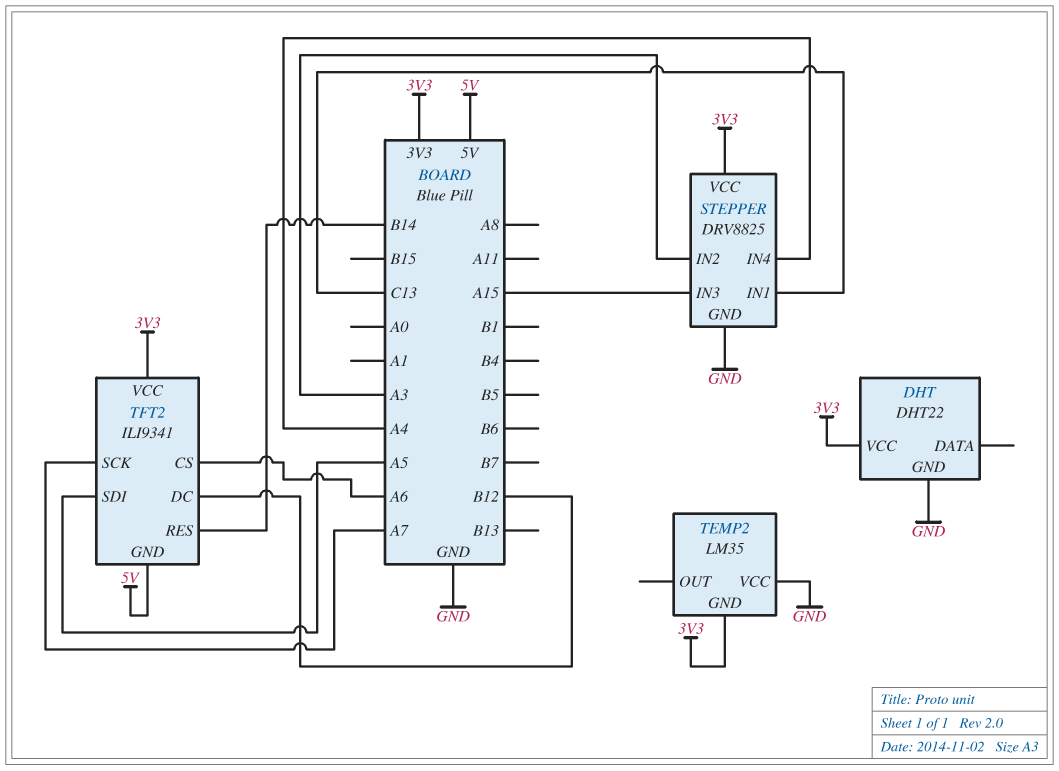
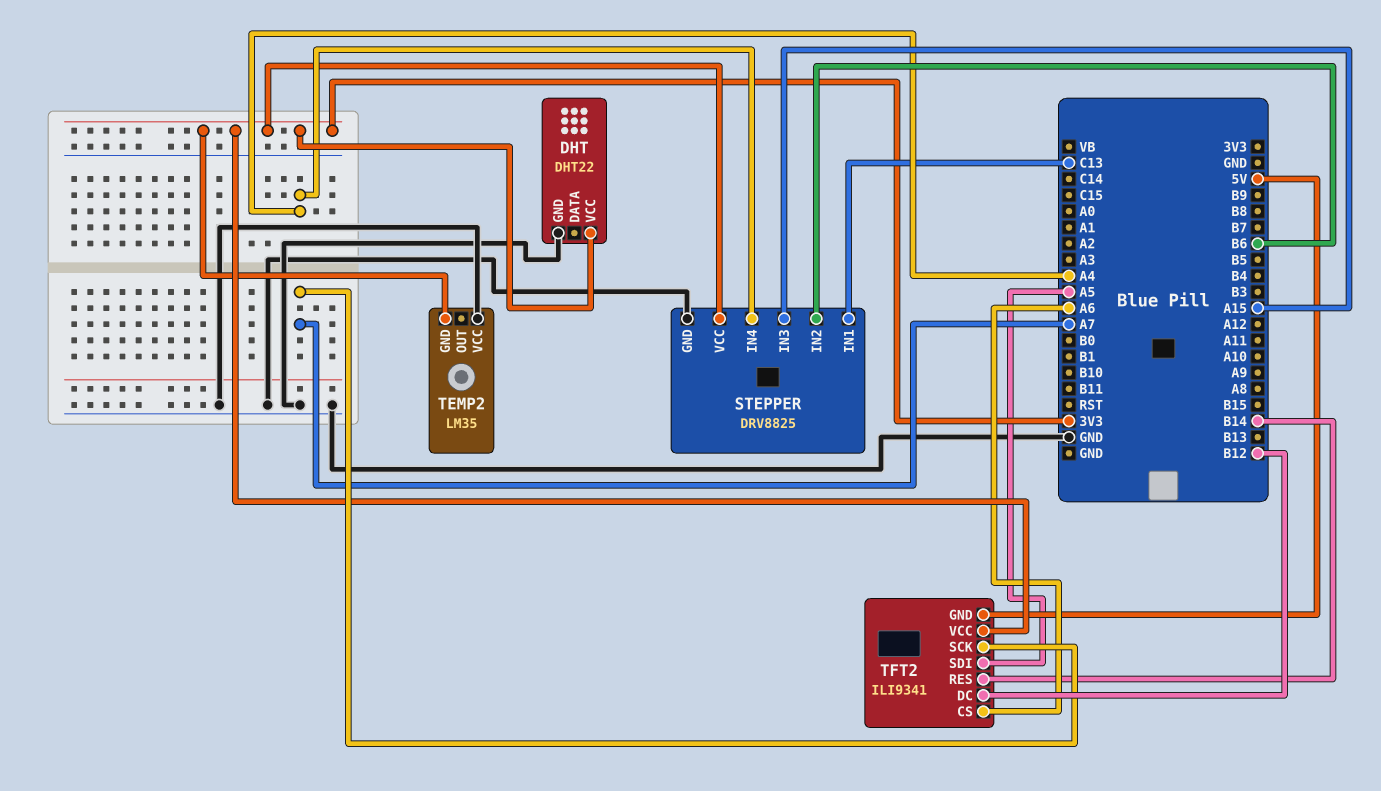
STEPPER pin IN2: A3 -> B6

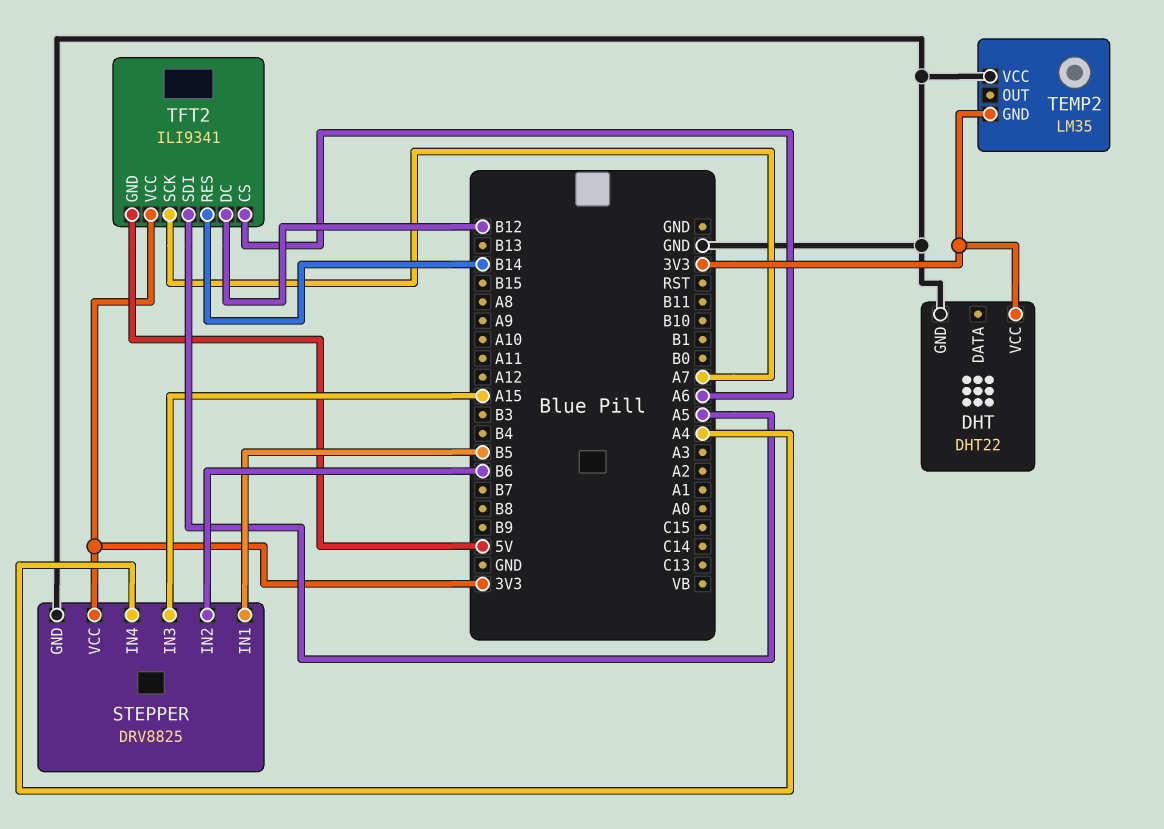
STEPPER pin IN1: C13 -> B5

